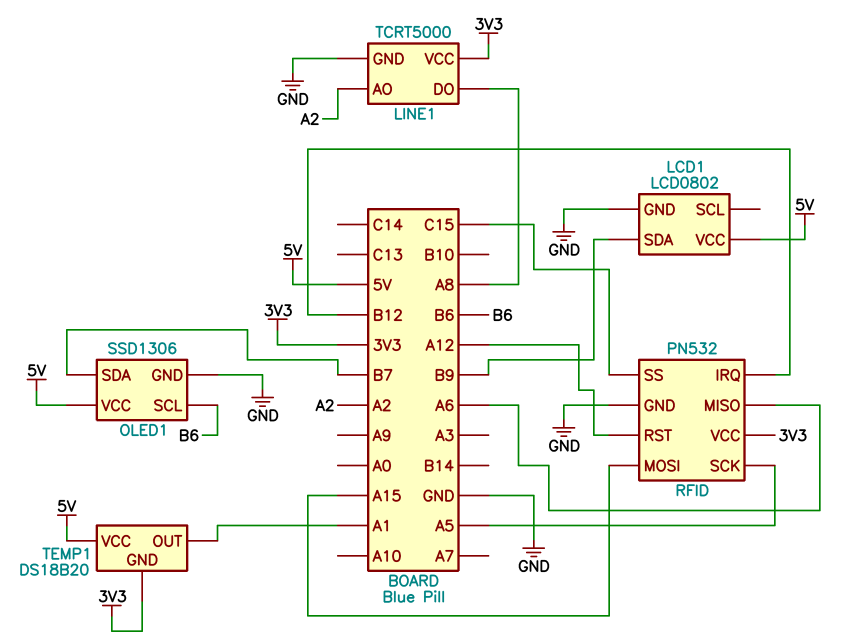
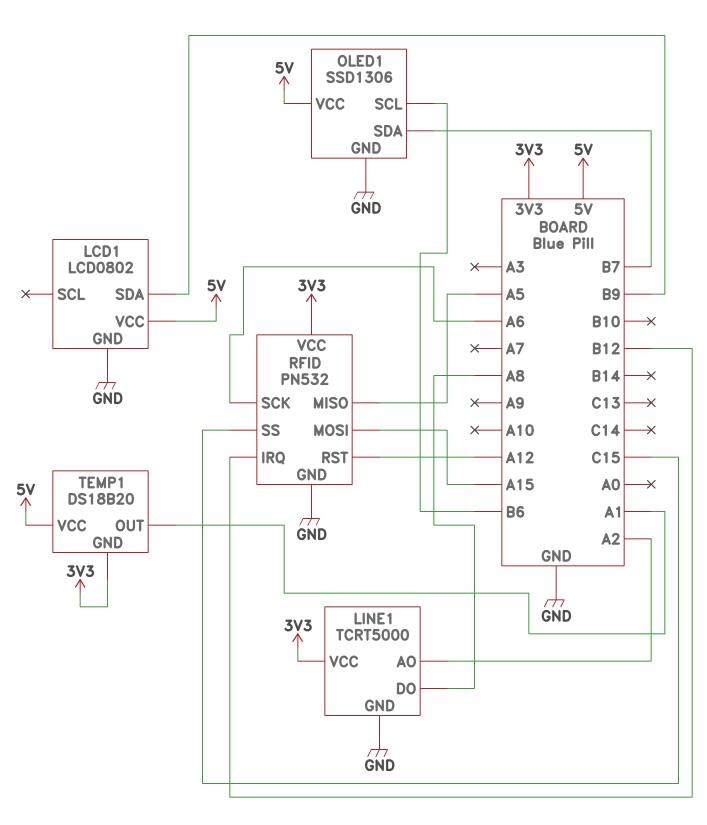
RFID pin MISO: A6 -> A5
RFID pin SCK: A5 -> A6

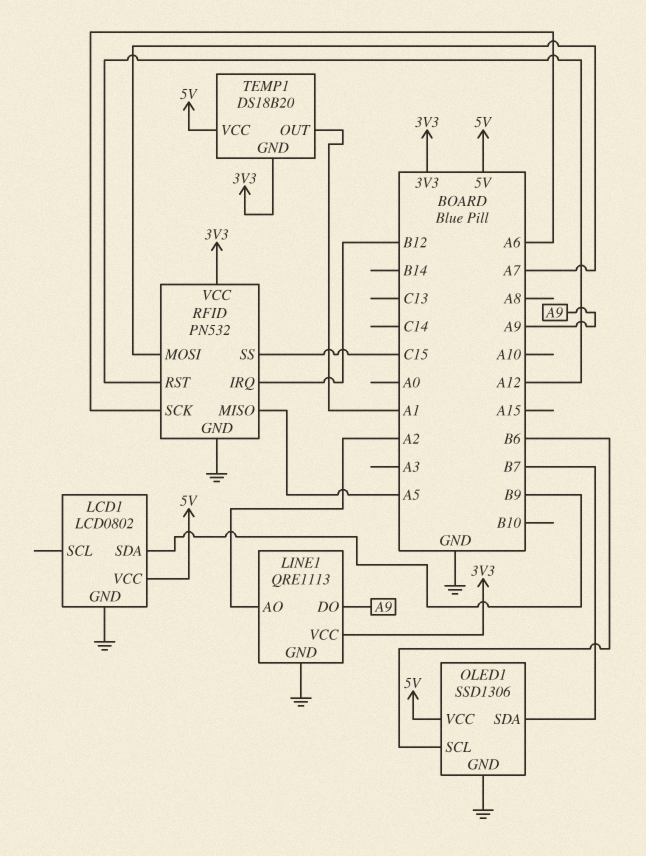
LINE1: TCRT5000 -> QRE1113
LINE1 pin DO: A8 -> A9
RFID pin MOSI: A15 -> A7

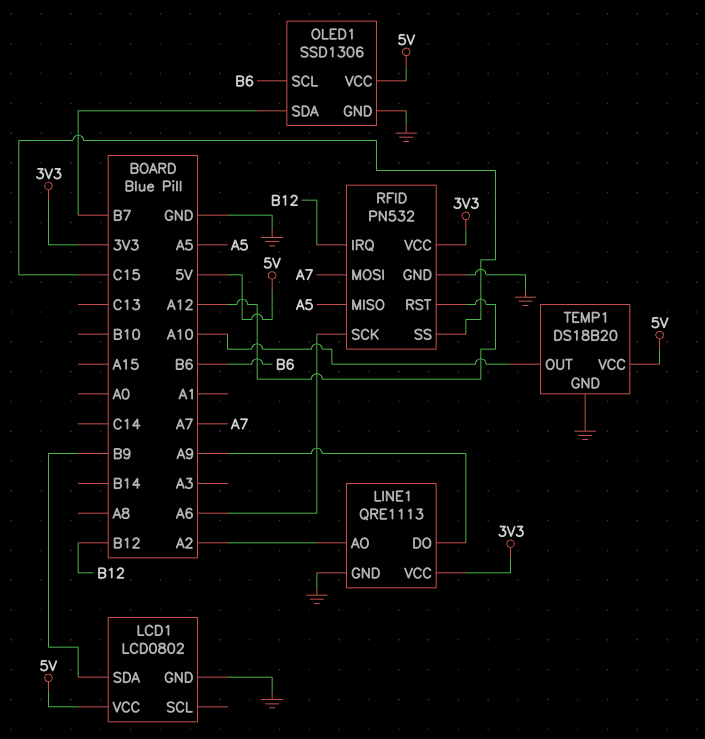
TEMP1 pin GND: 3V3 -> GND
TEMP1 pin OUT: A1 -> A10

